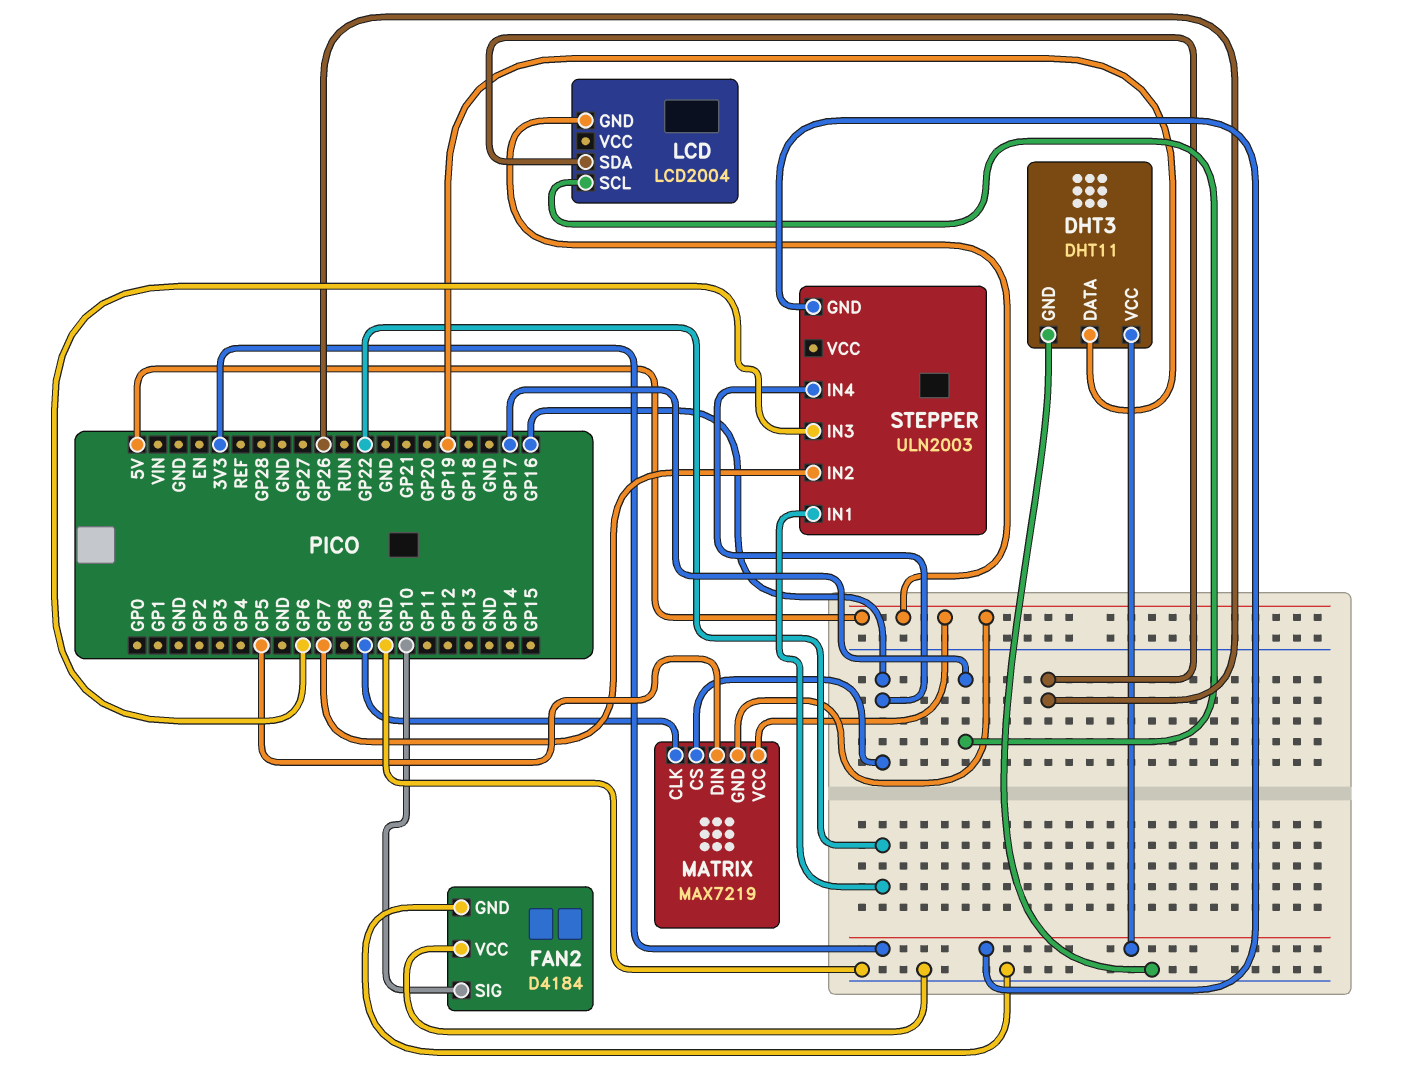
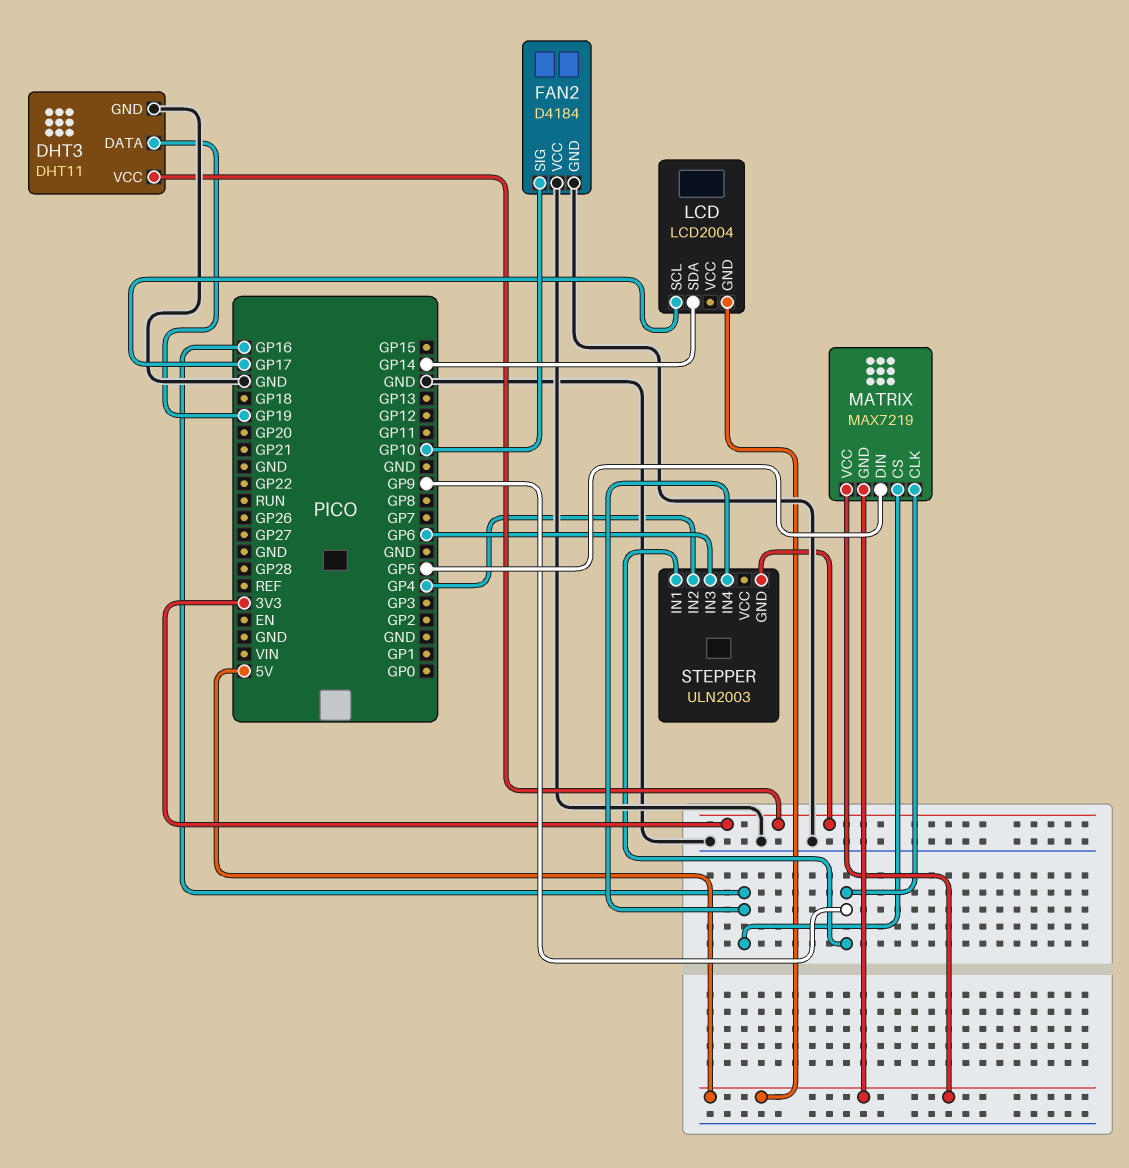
LCD pin SDA: GP26 -> GP14
STEPPER pin IN1: GP22 -> GP9
STEPPER pin IN2: GP7 -> GP4

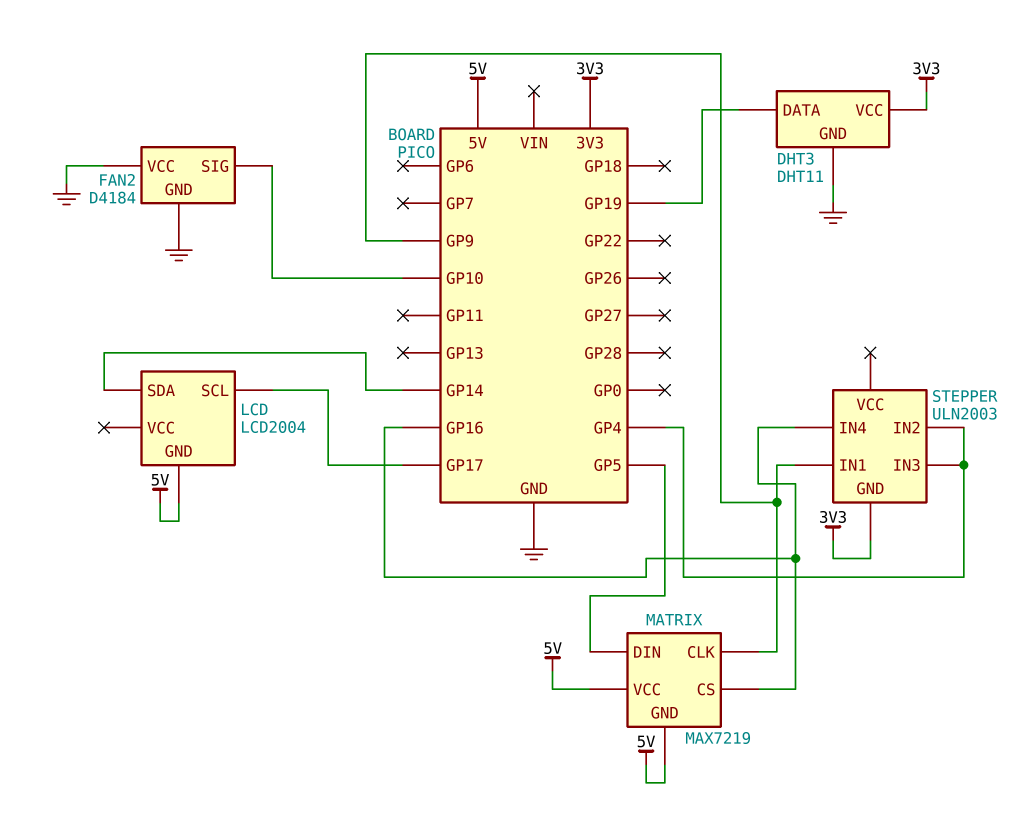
STEPPER pin IN3: GP6 -> GP4

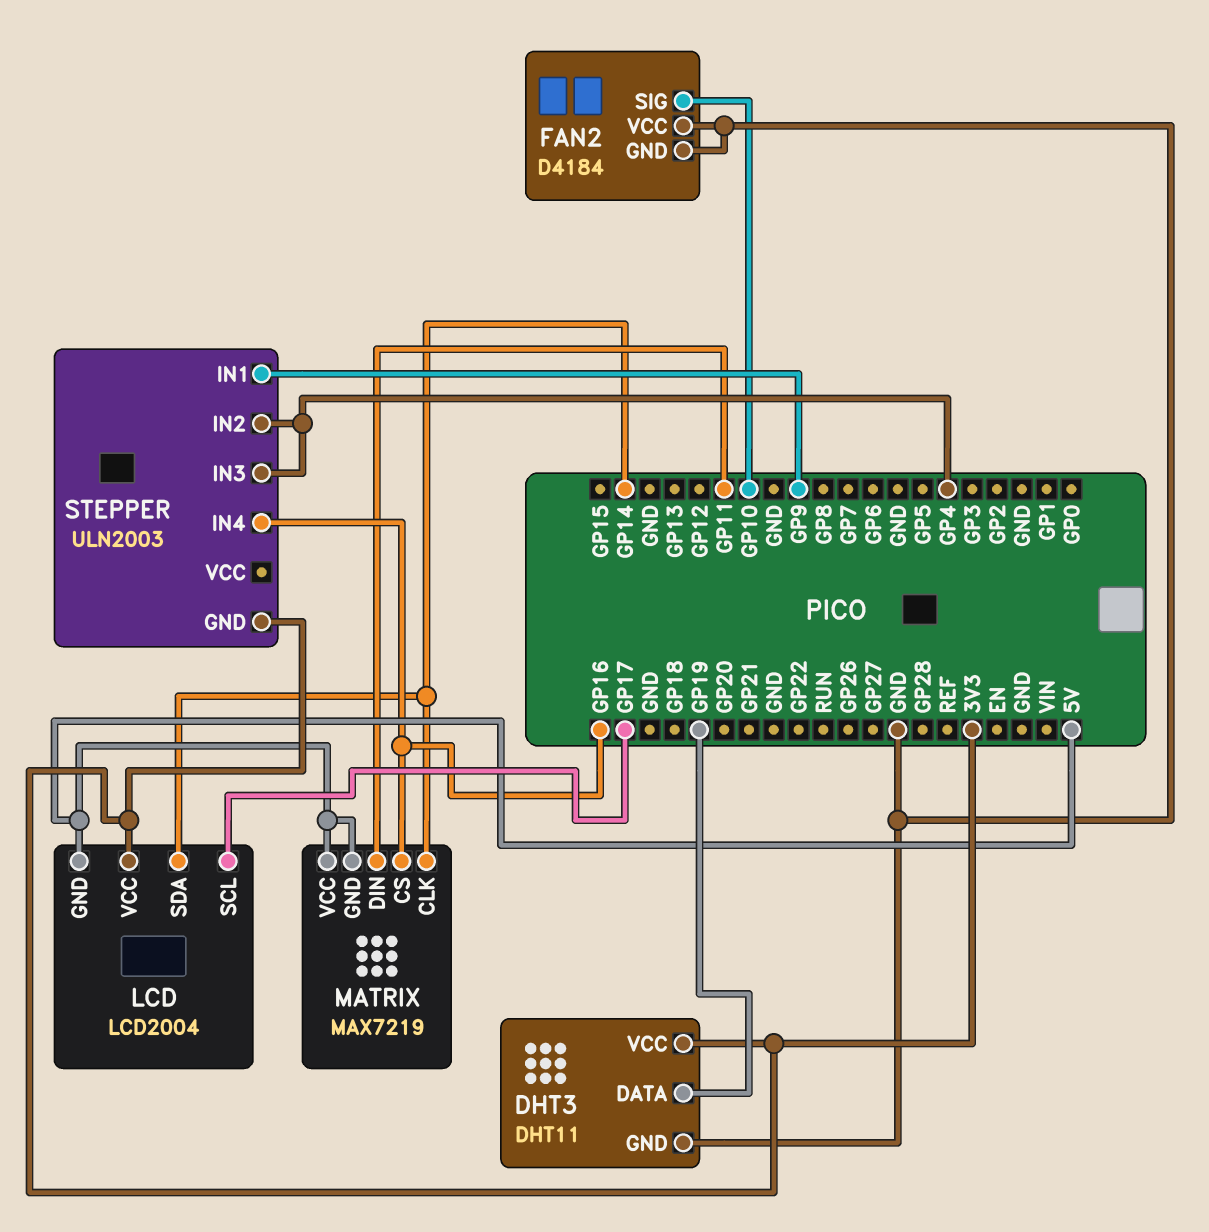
LCD pin VCC: none -> 3V3
MATRIX pin CLK: GP9 -> GP14
MATRIX pin DIN: GP5 -> GP11

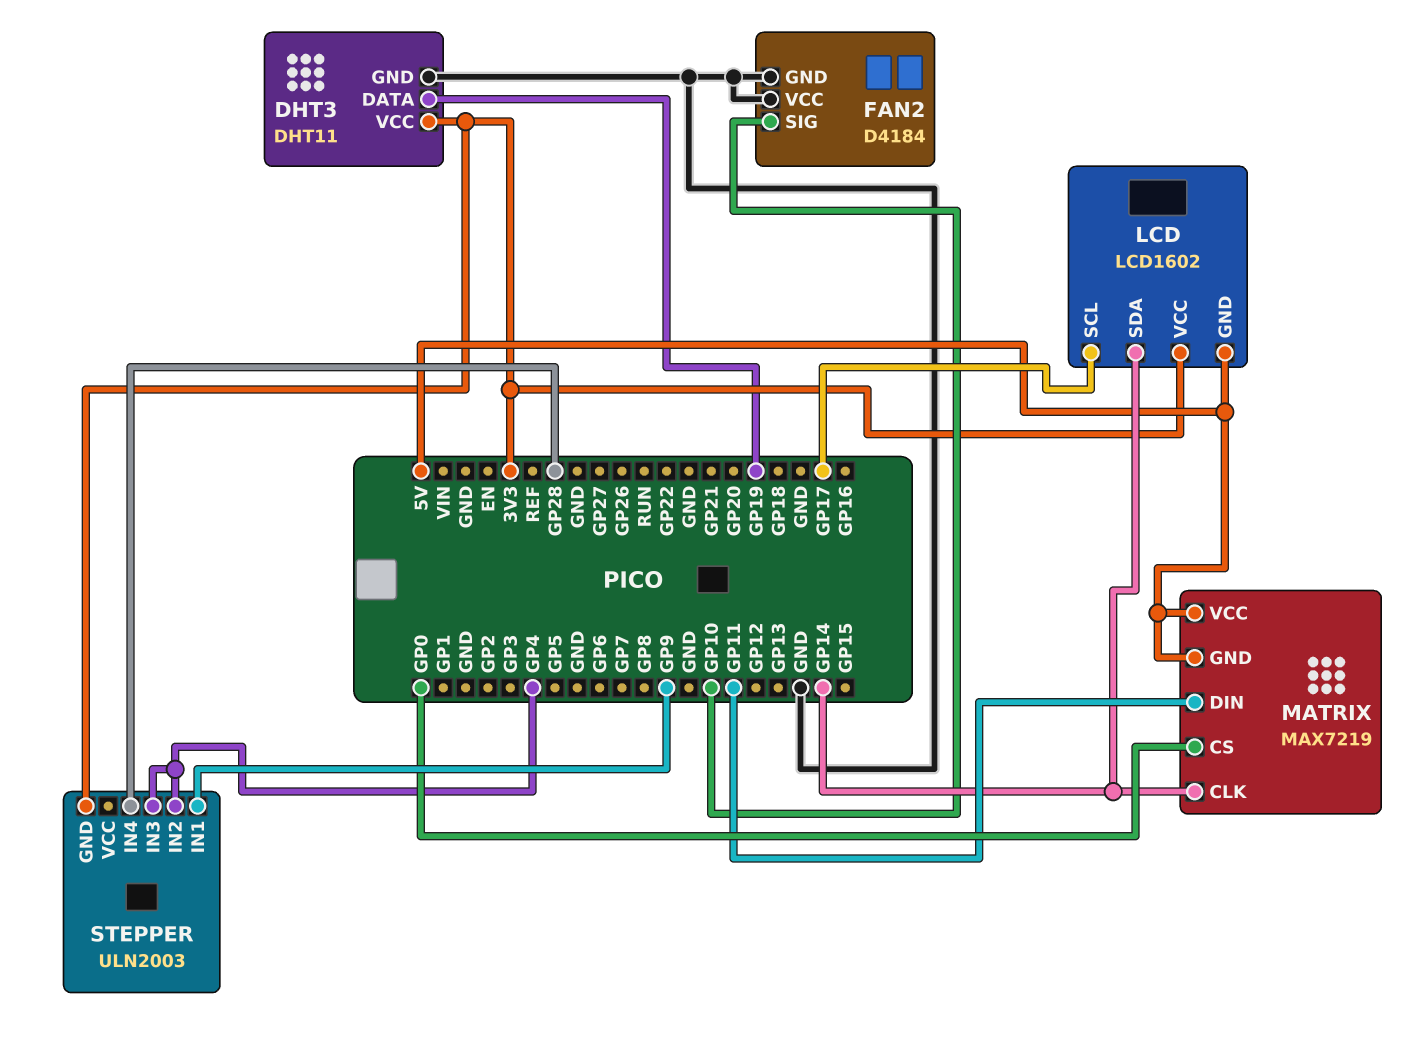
LCD: LCD2004 -> LCD1602
MATRIX pin CS: GP16 -> GP0
STEPPER pin IN4: GP16 -> GP28

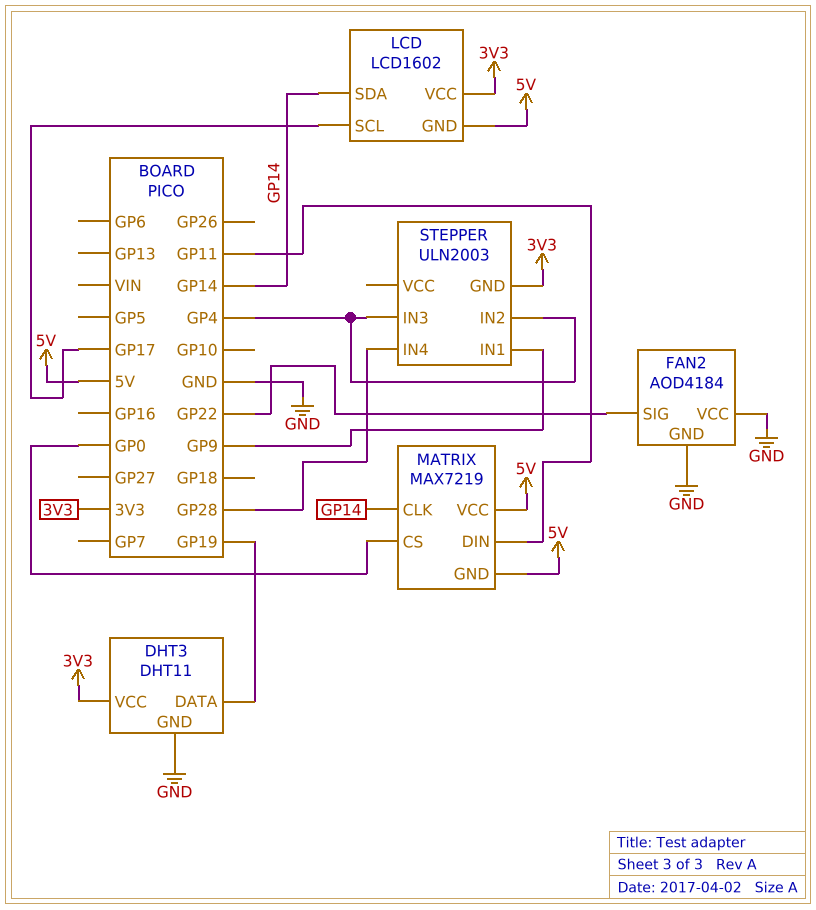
FAN2: D4184 -> AOD4184
FAN2 pin SIG: GP10 -> GP22

